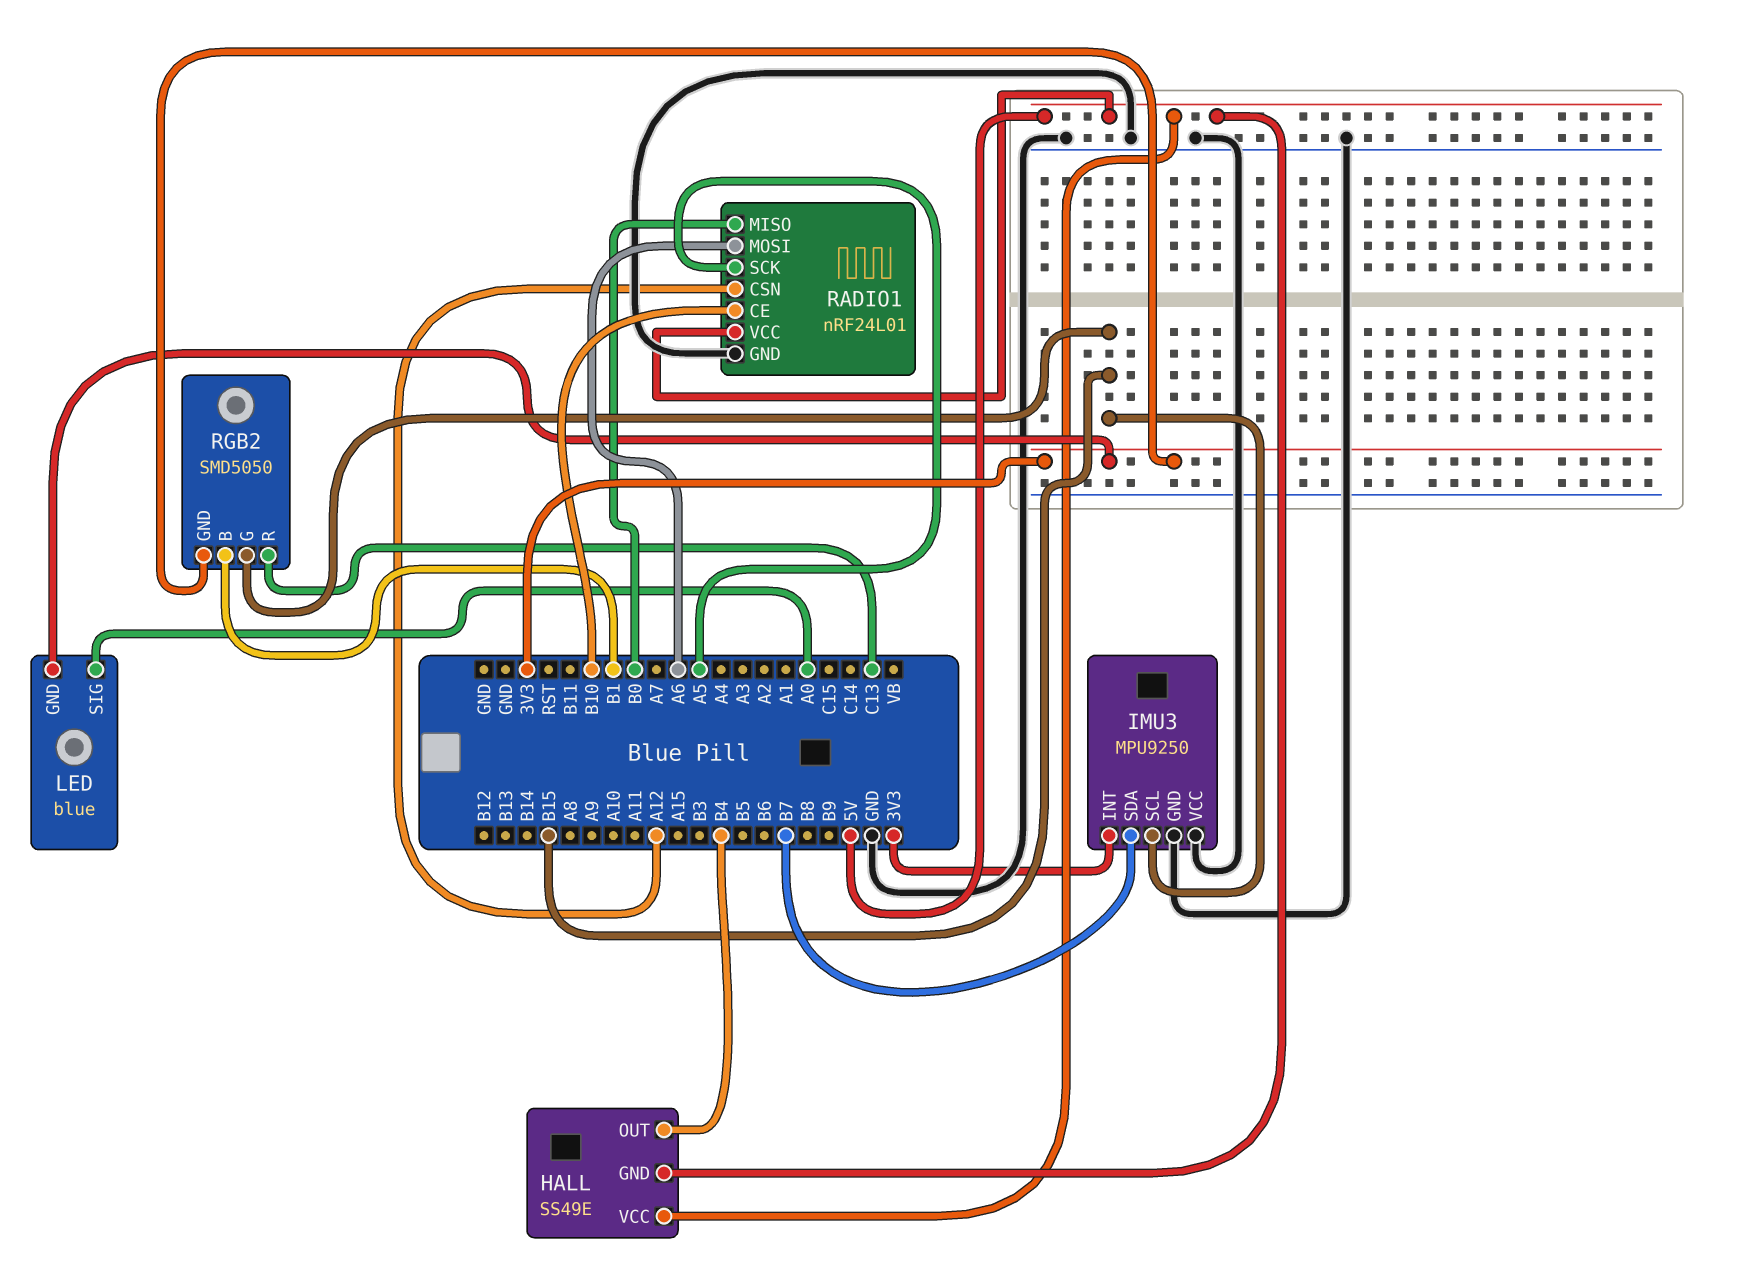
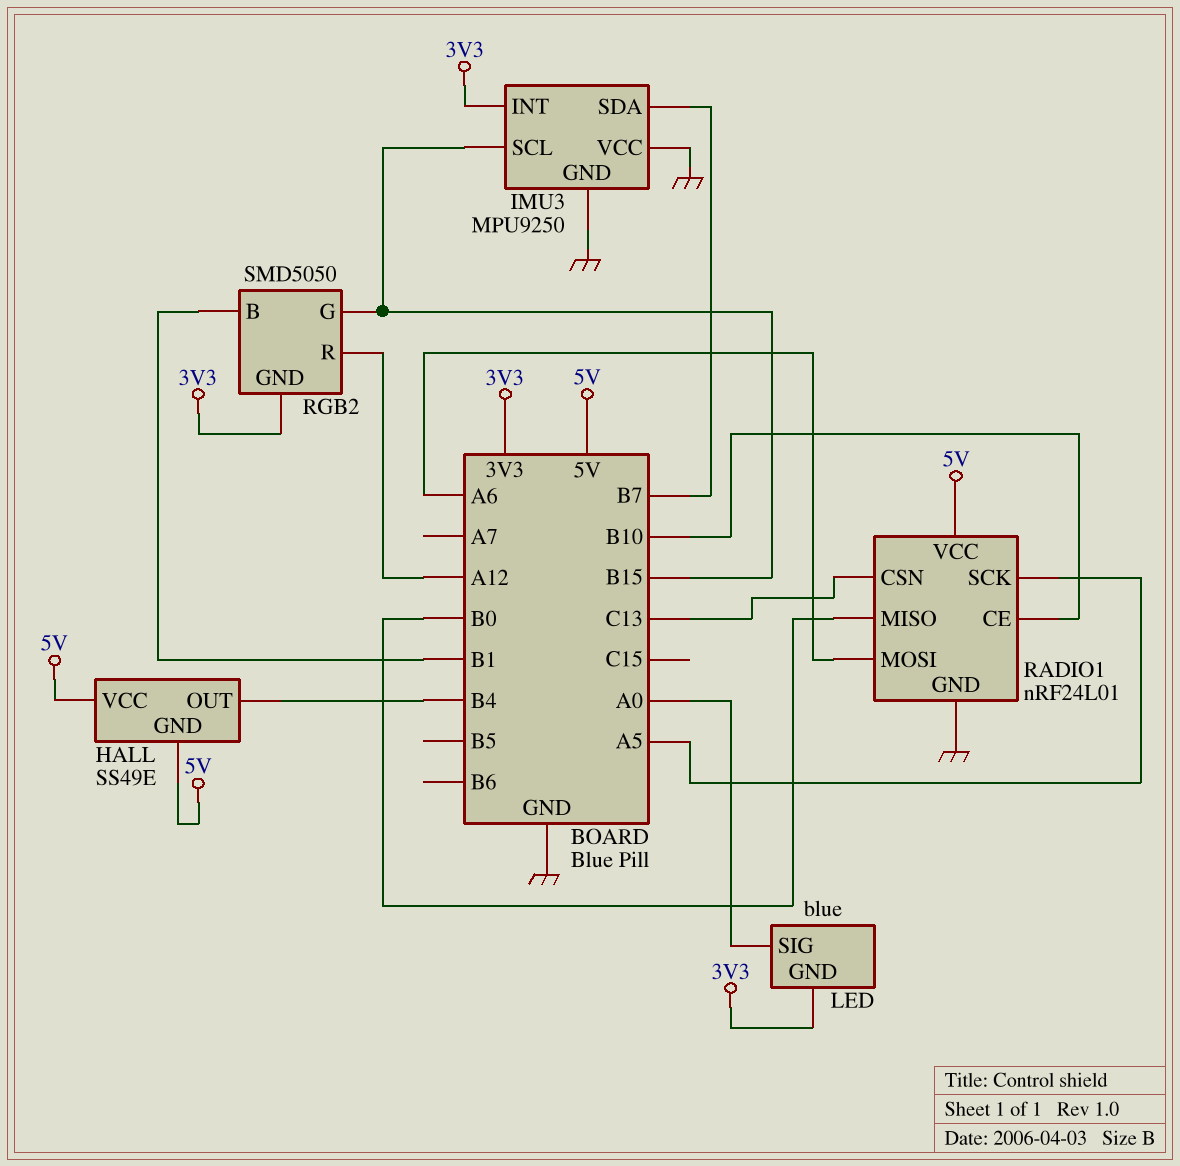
RADIO1 pin CSN: A12 -> C13
RGB2 pin R: C13 -> A12

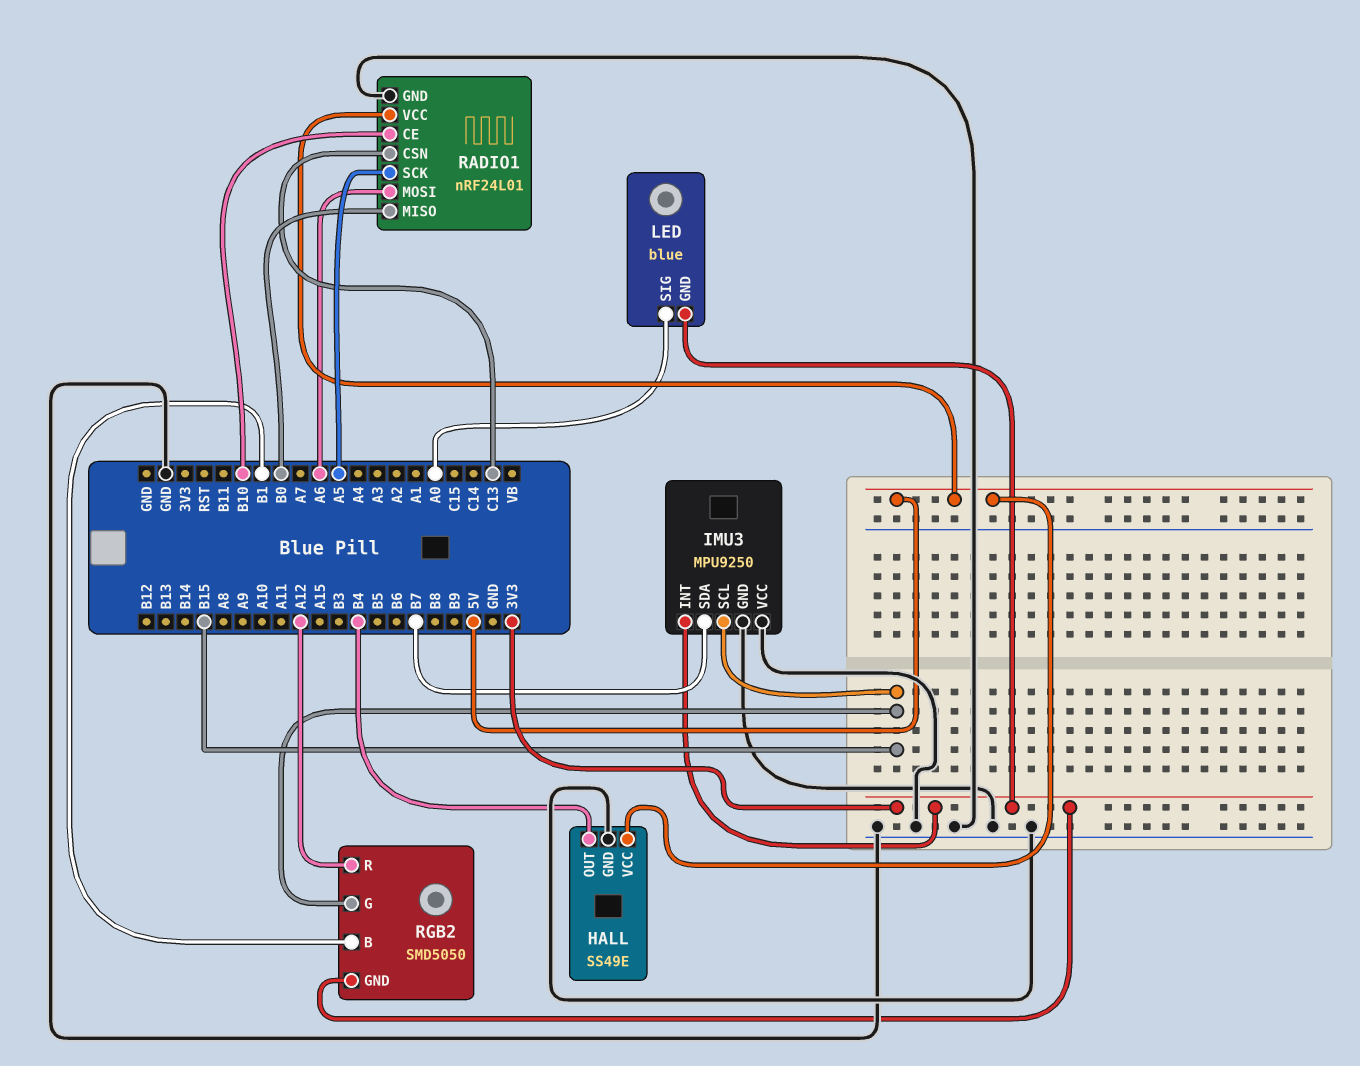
HALL pin GND: 5V -> GND

